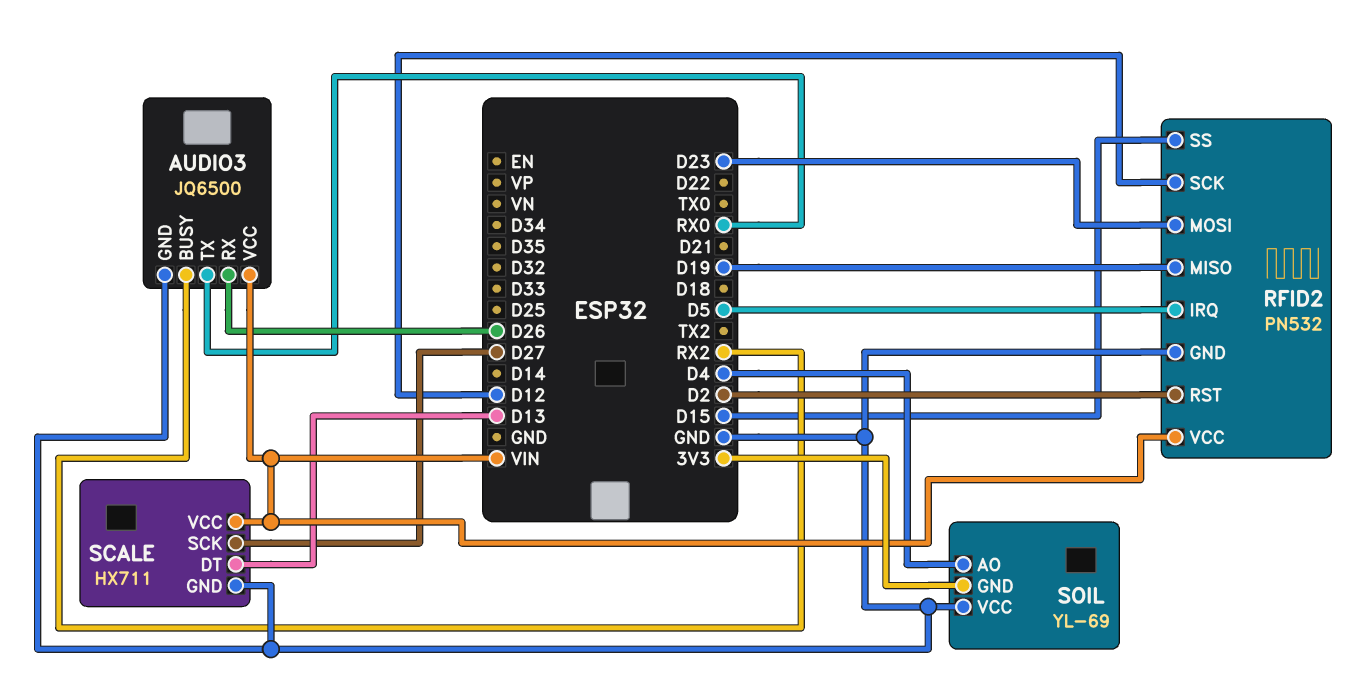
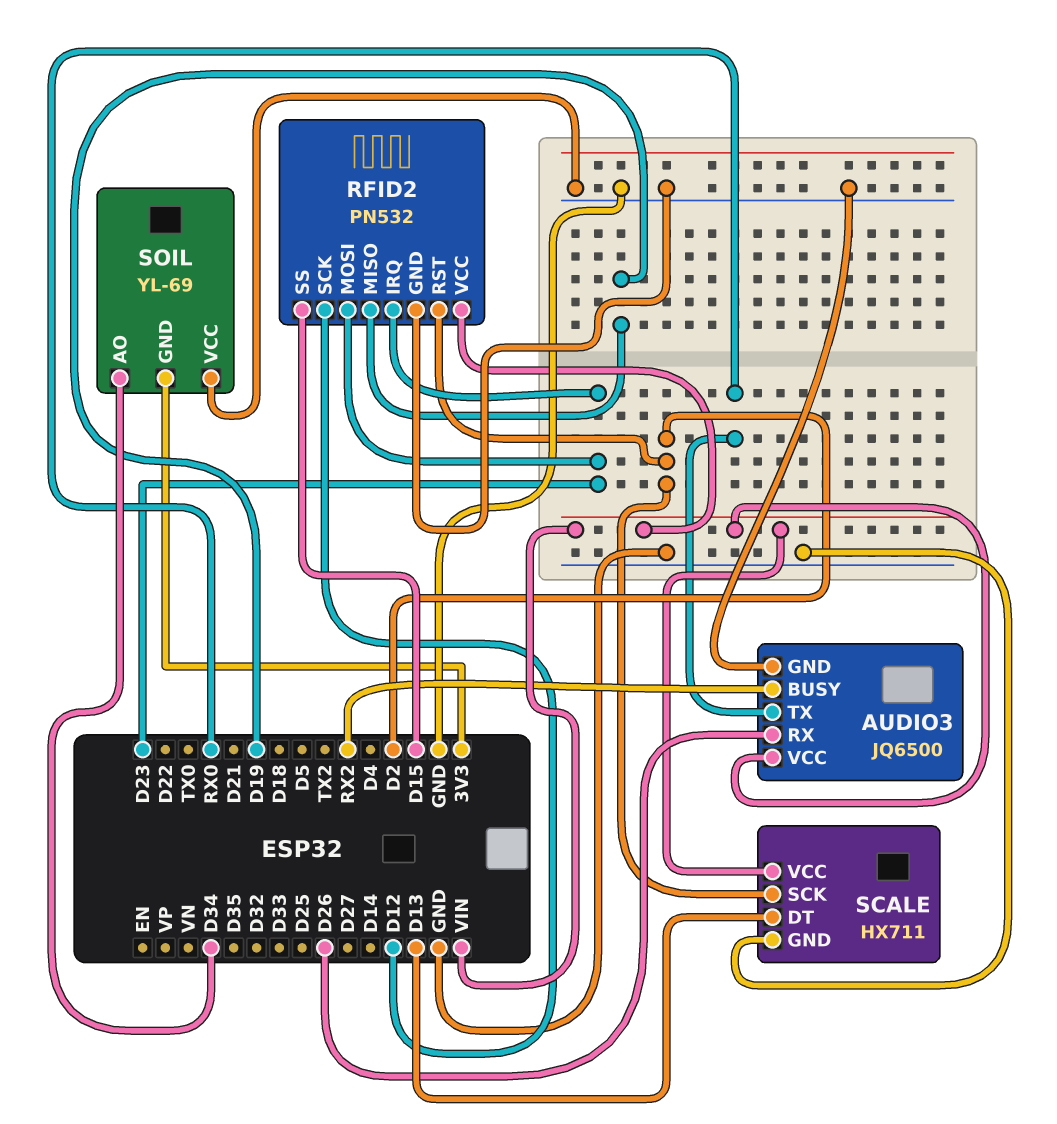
RFID2 pin IRQ: D5 -> D23
SCALE pin SCK: D27 -> D2
SOIL pin AO: D4 -> D34

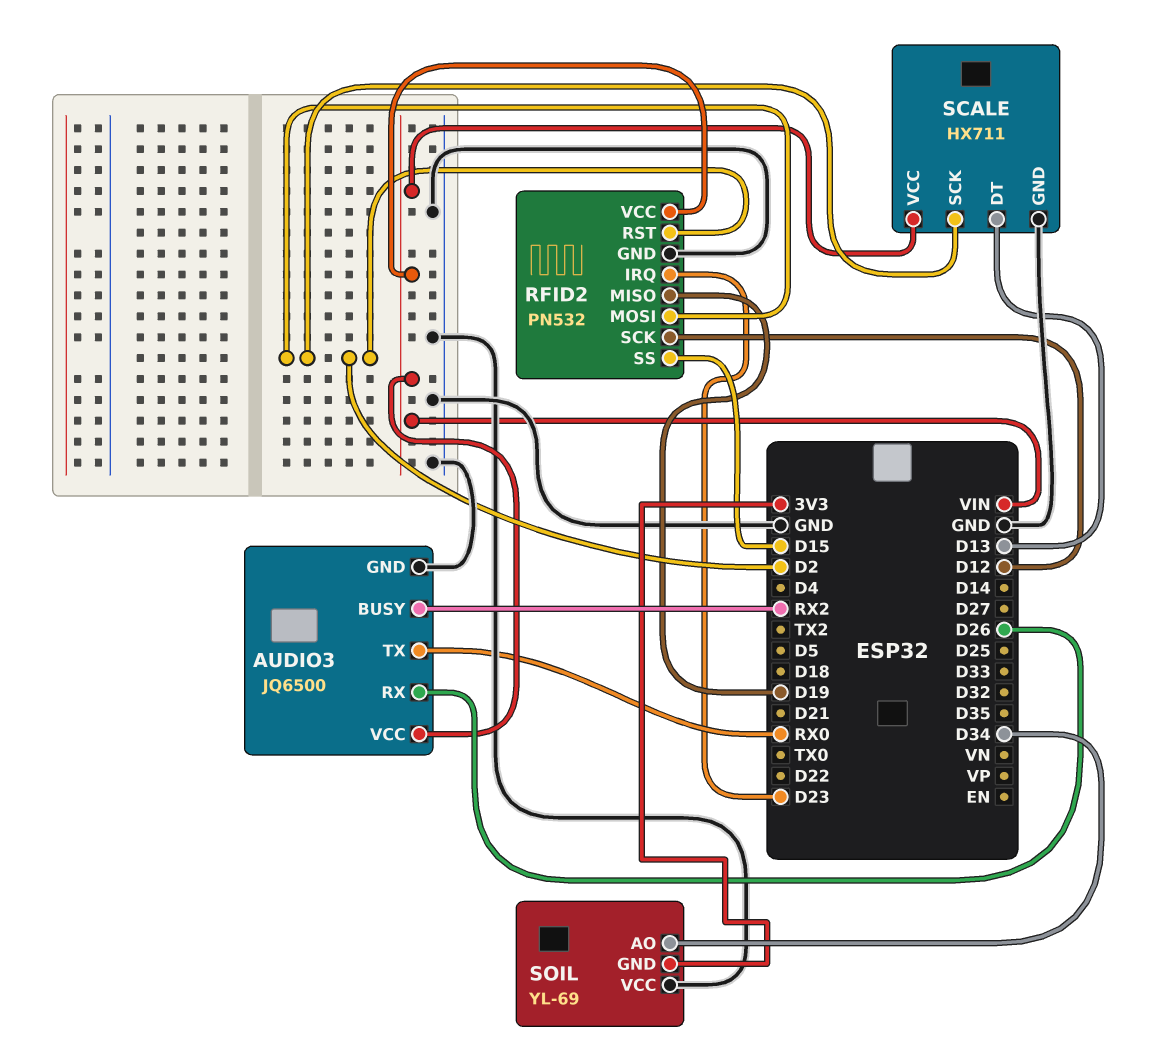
RFID2 pin MOSI: D23 -> D2

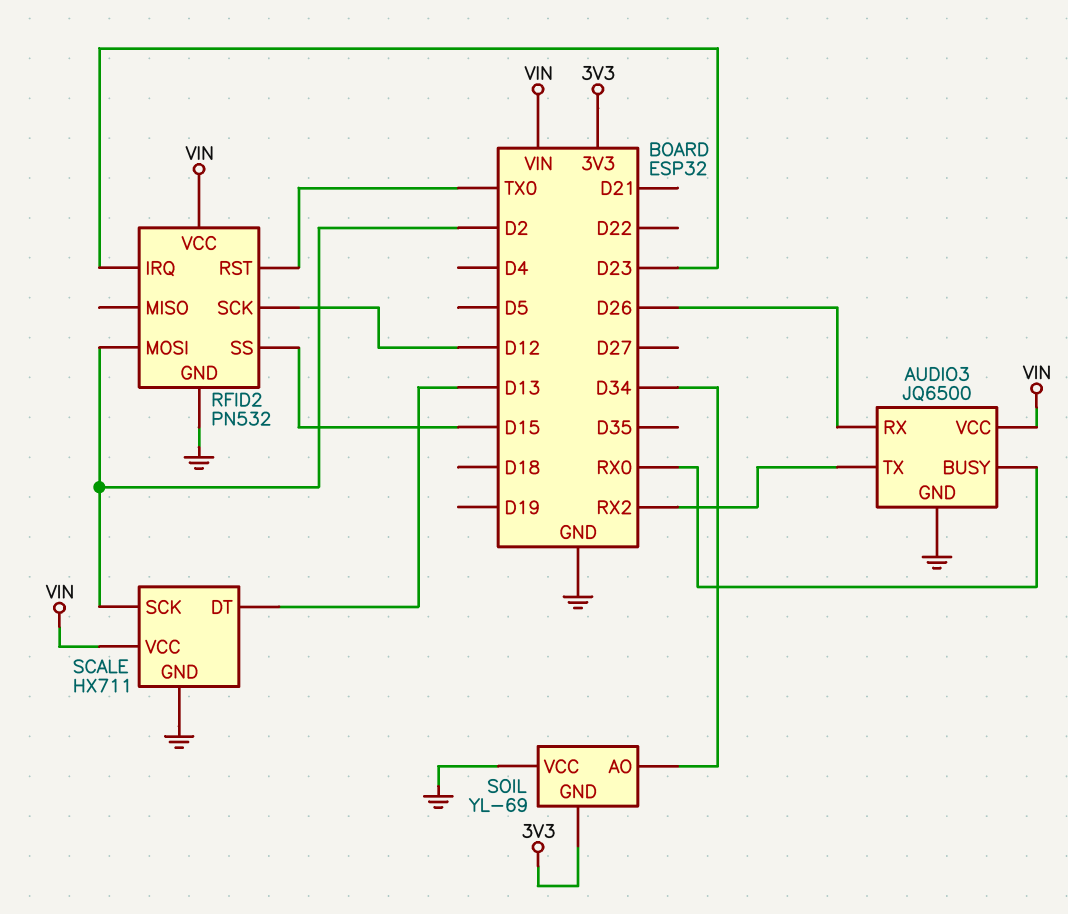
AUDIO3 pin BUSY: RX2 -> RX0
AUDIO3 pin TX: RX0 -> RX2
RFID2 pin MISO: D19 -> none
RFID2 pin RST: D2 -> TX0

